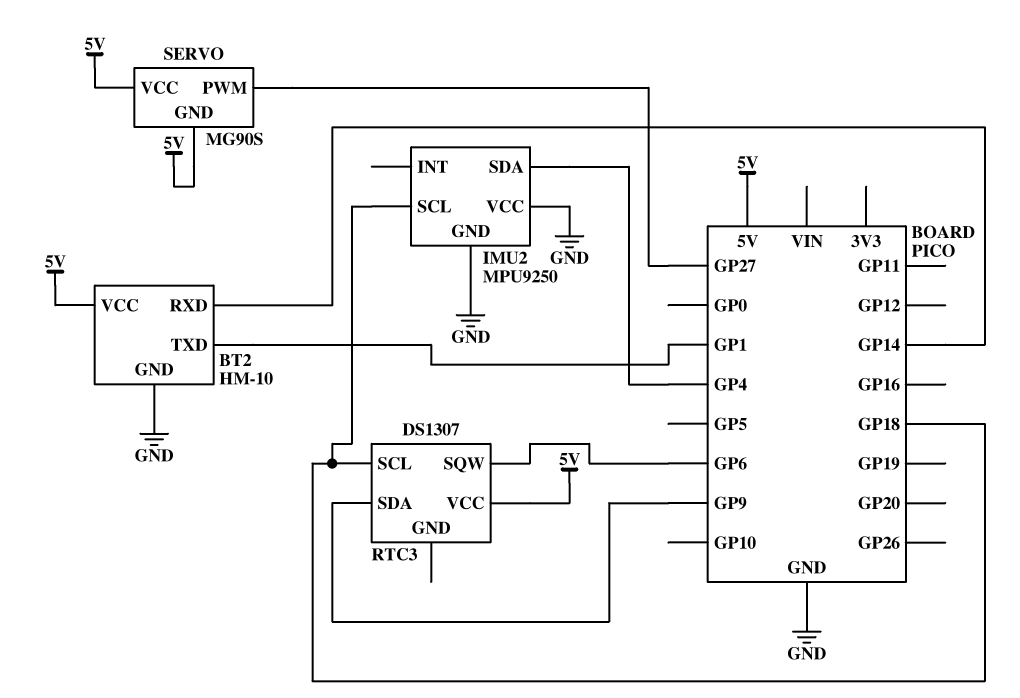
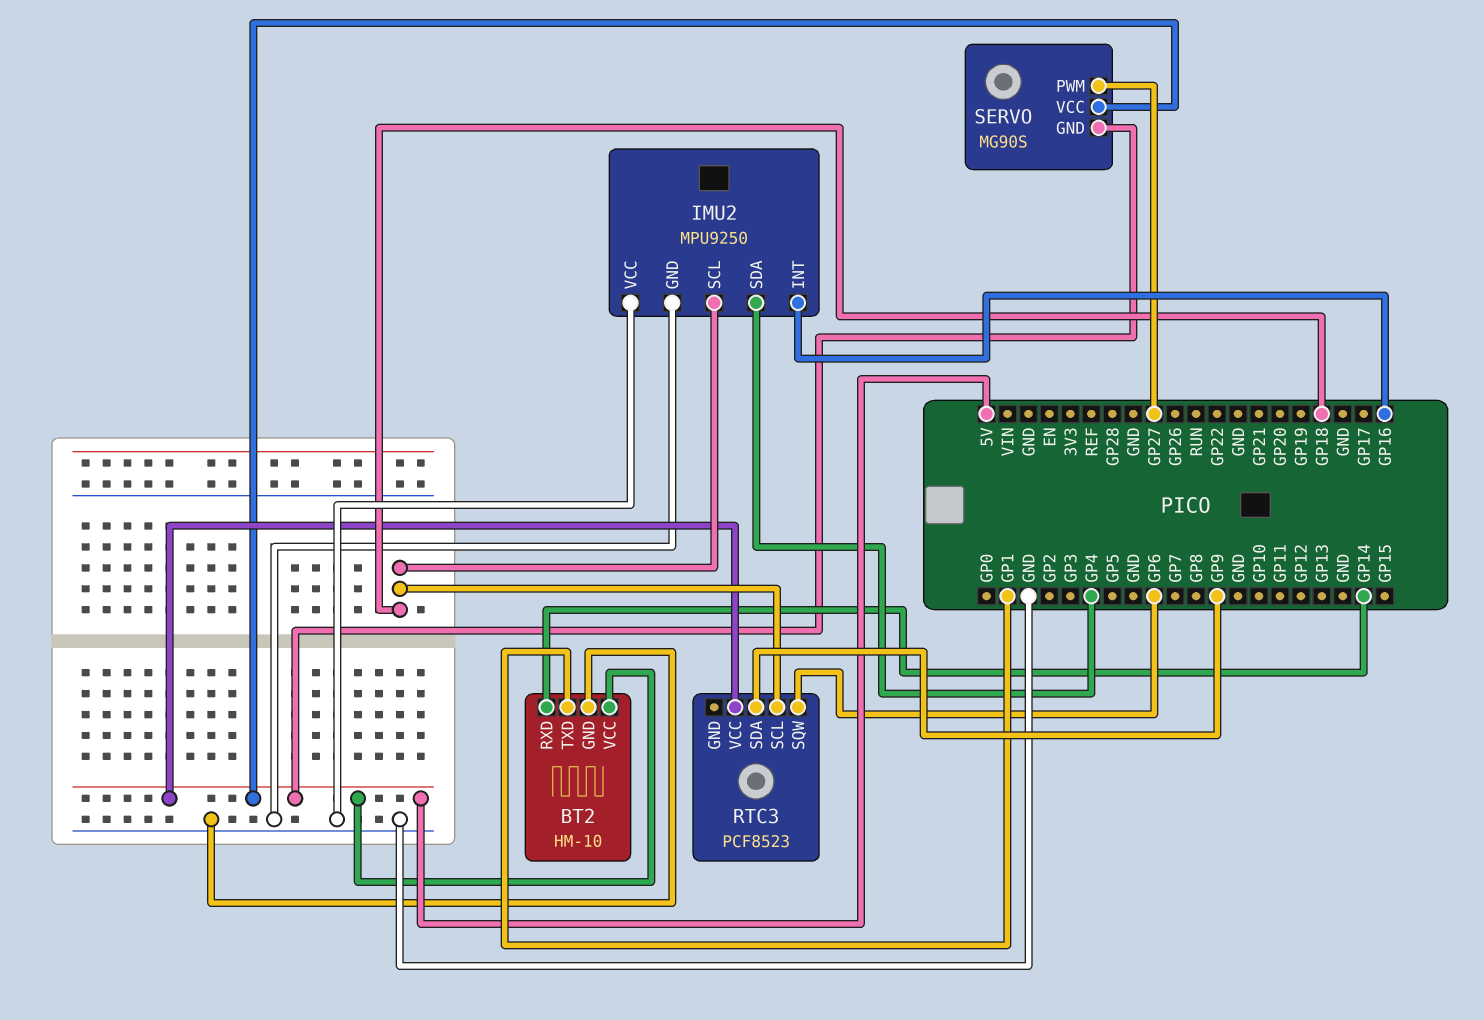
IMU2 pin INT: none -> GP16
RTC3: DS1307 -> PCF8523

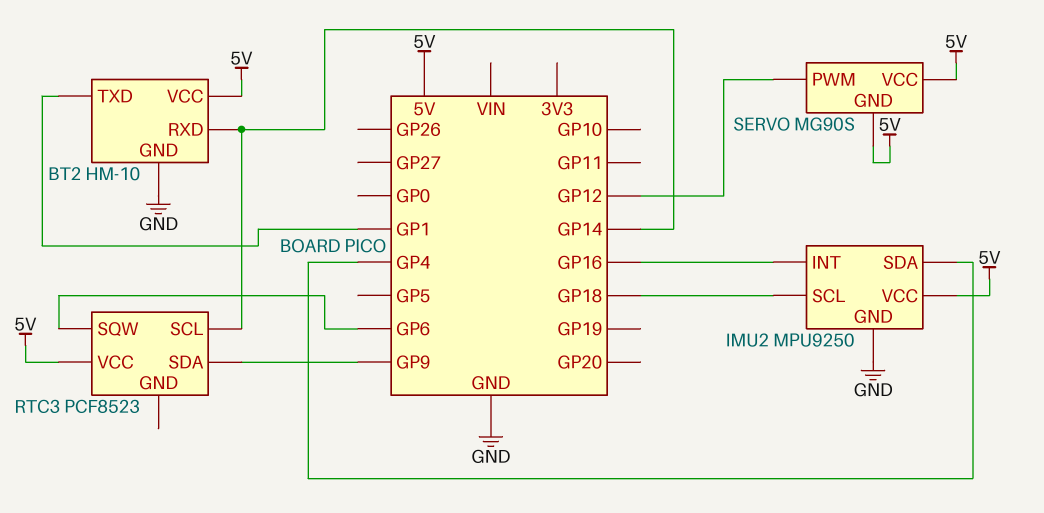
IMU2 pin VCC: GND -> 5V
RTC3 pin SCL: GP18 -> GP14
SERVO pin PWM: GP27 -> GP12

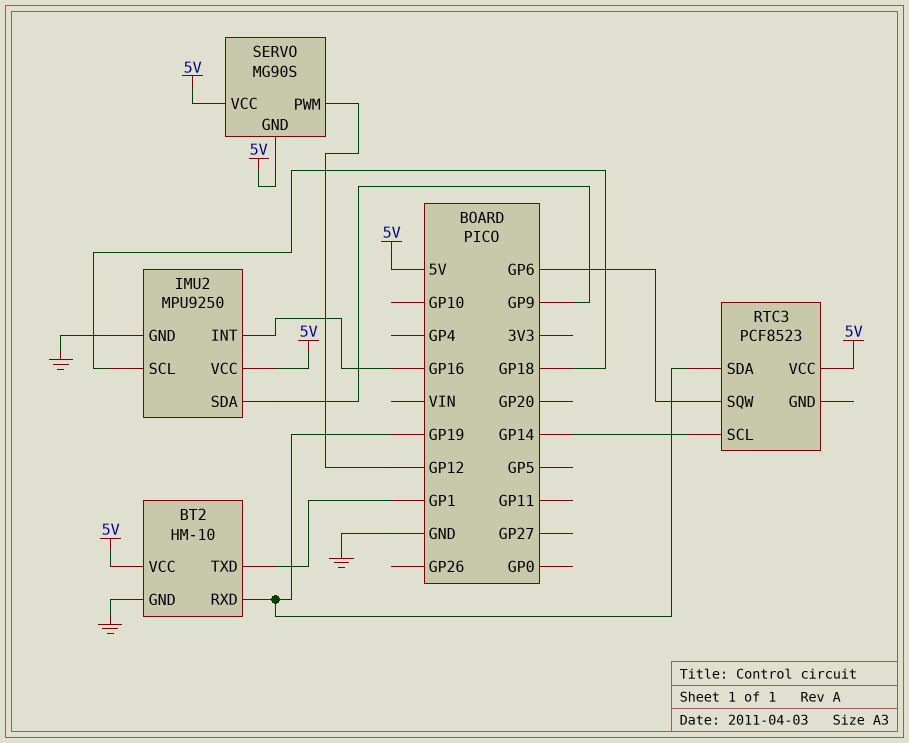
BT2 pin RXD: GP14 -> GP19
IMU2 pin SDA: GP4 -> GP9
RTC3 pin SDA: GP9 -> GP19

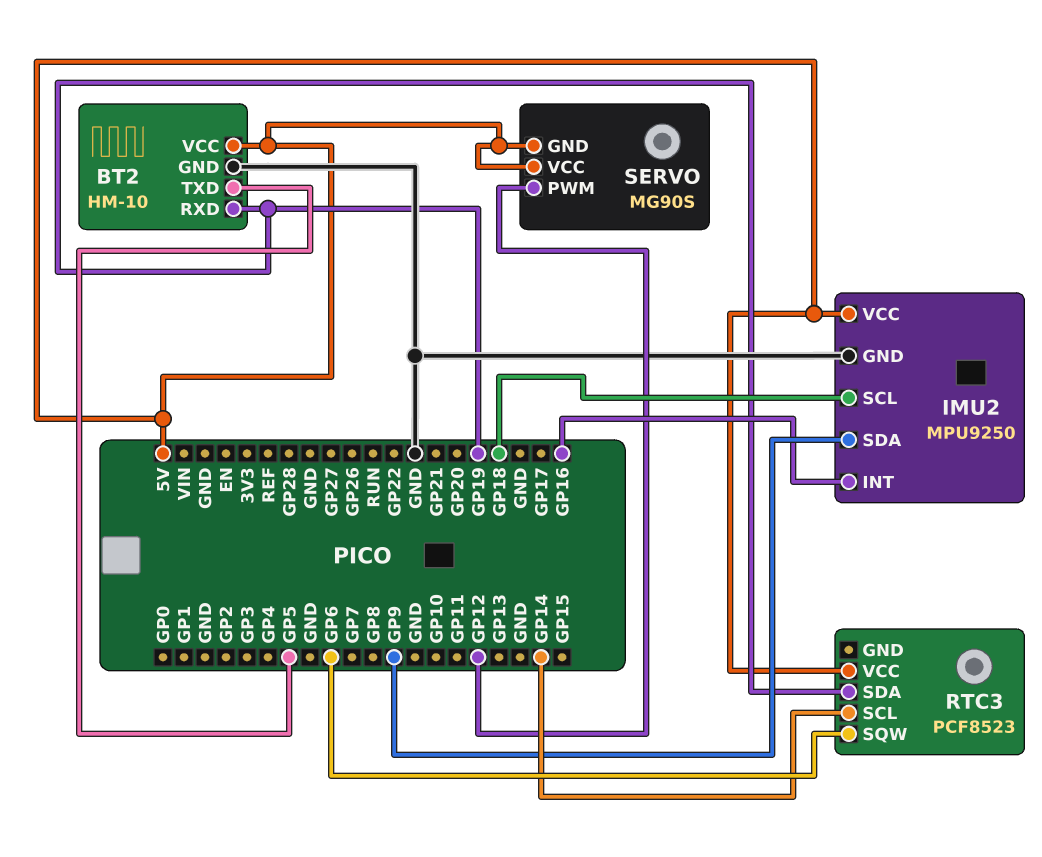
BT2 pin TXD: GP1 -> GP5

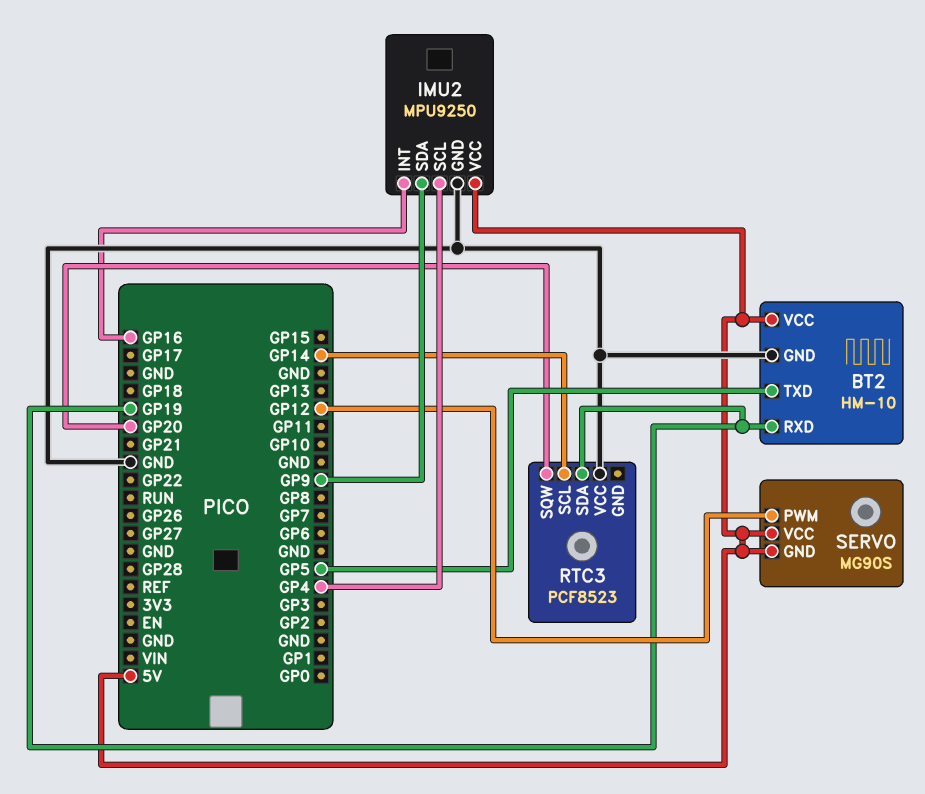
IMU2 pin SCL: GP18 -> GP4
RTC3 pin SQW: GP6 -> GP20
RTC3 pin VCC: 5V -> GND

